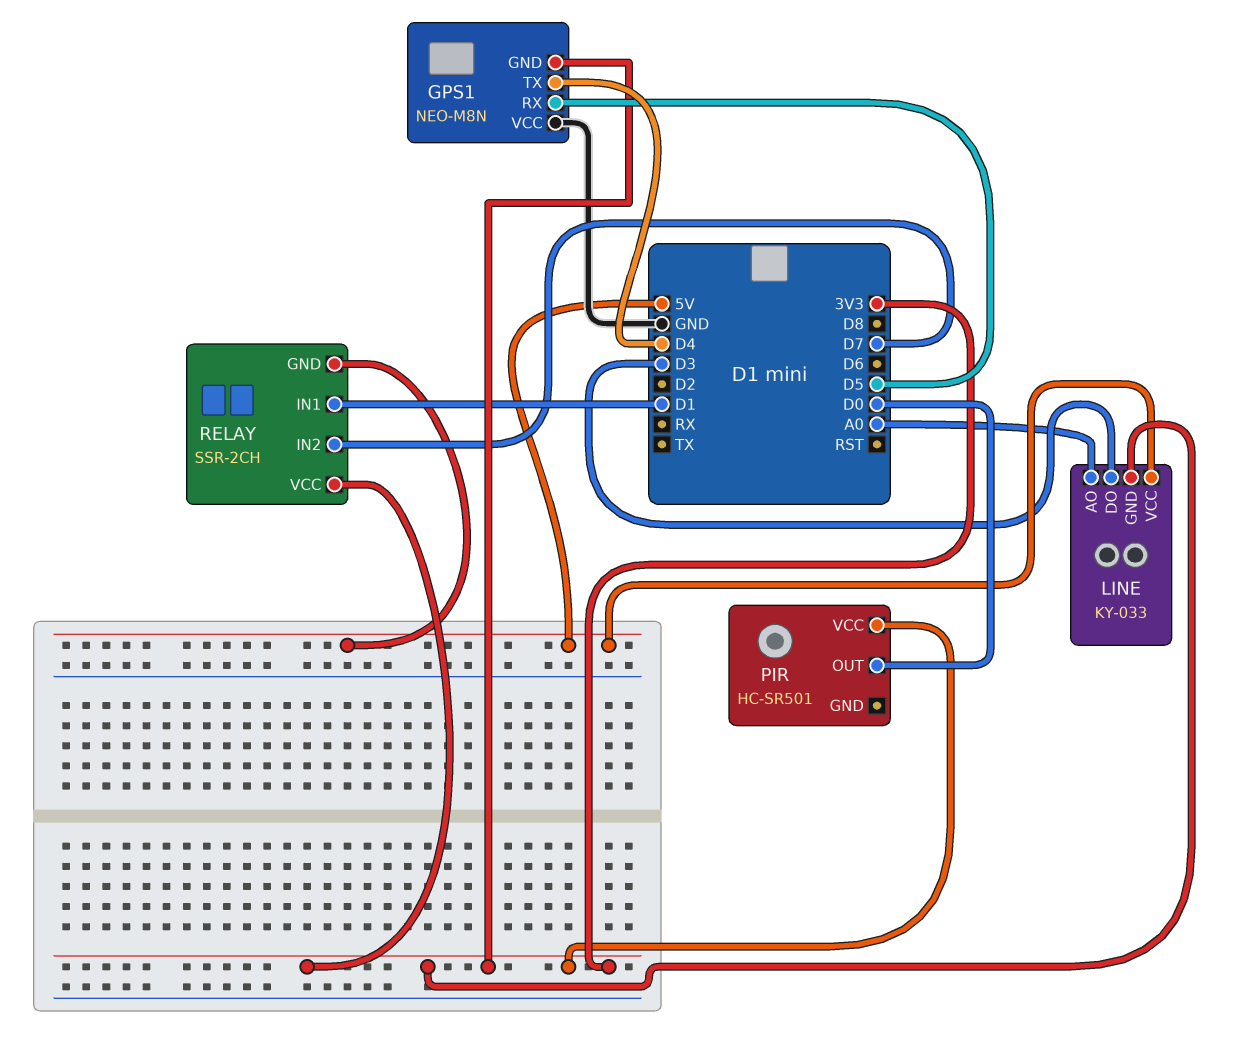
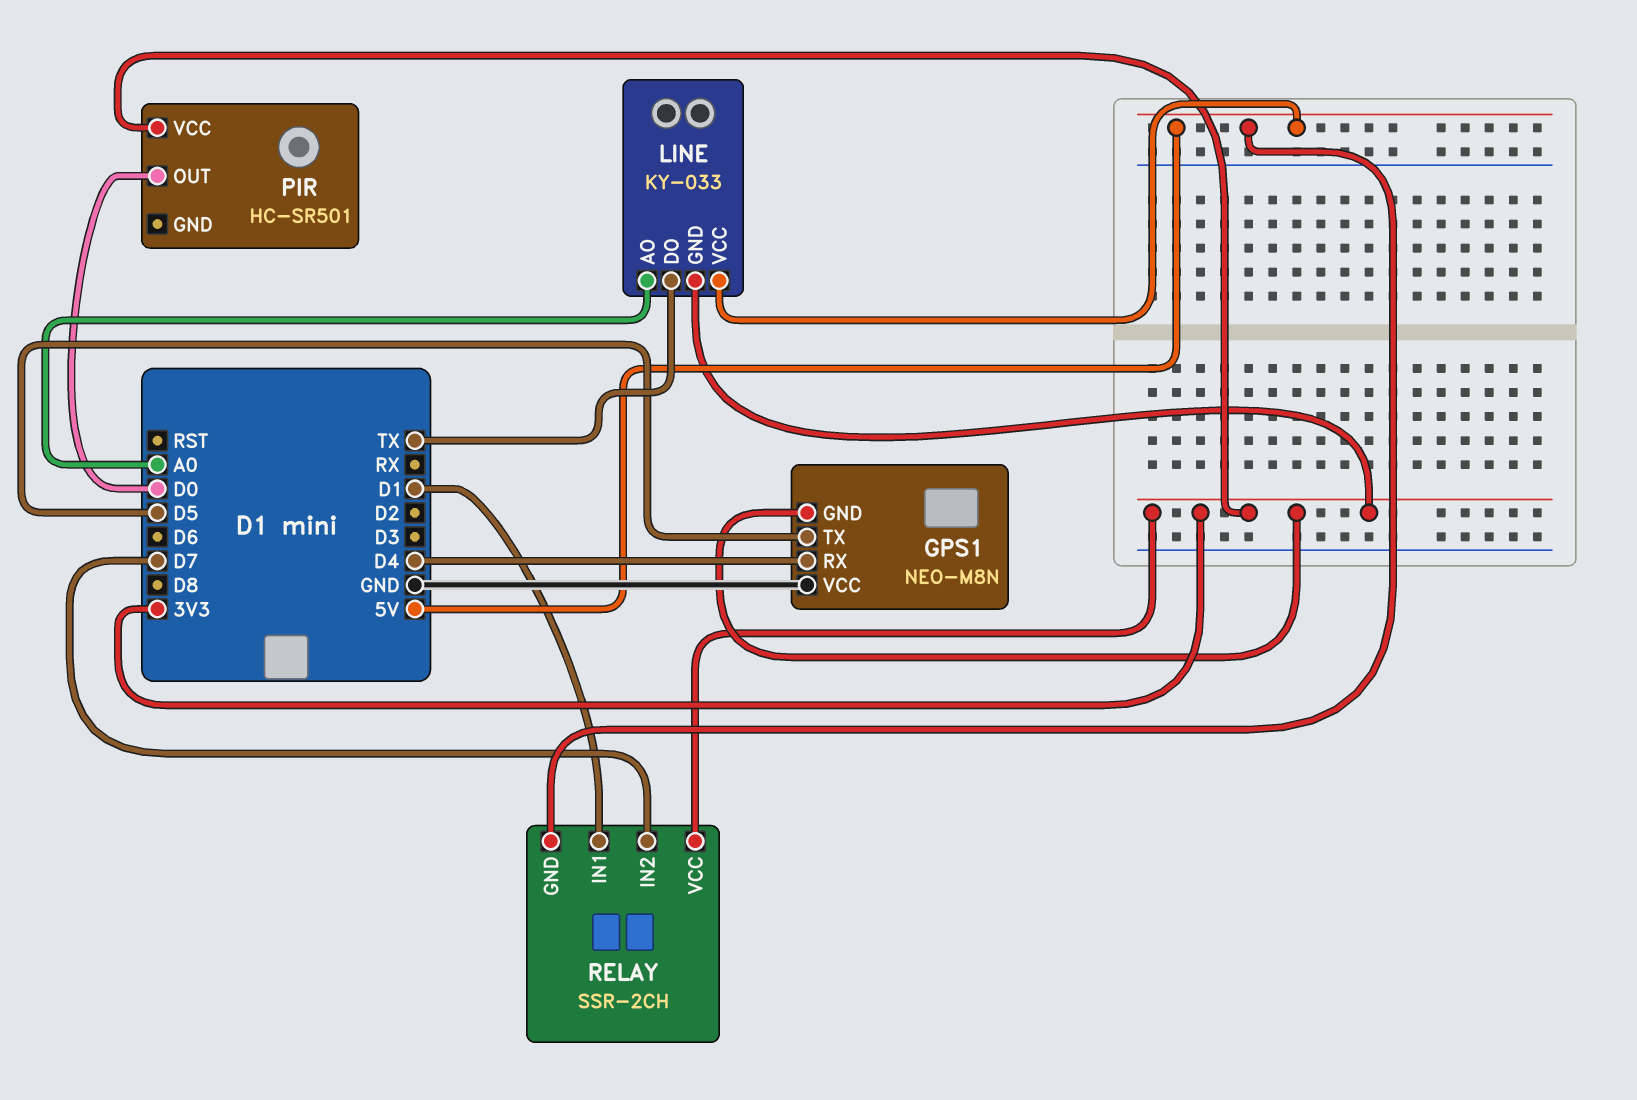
GPS1 pin RX: D5 -> D4
GPS1 pin TX: D4 -> D5
LINE pin DO: D3 -> TX

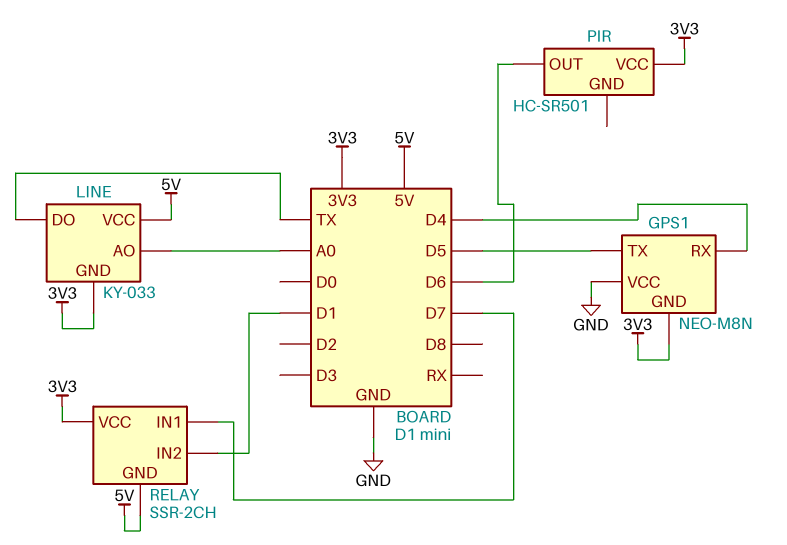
PIR pin OUT: D0 -> D6
RELAY pin IN1: D1 -> D7
RELAY pin IN2: D7 -> D1

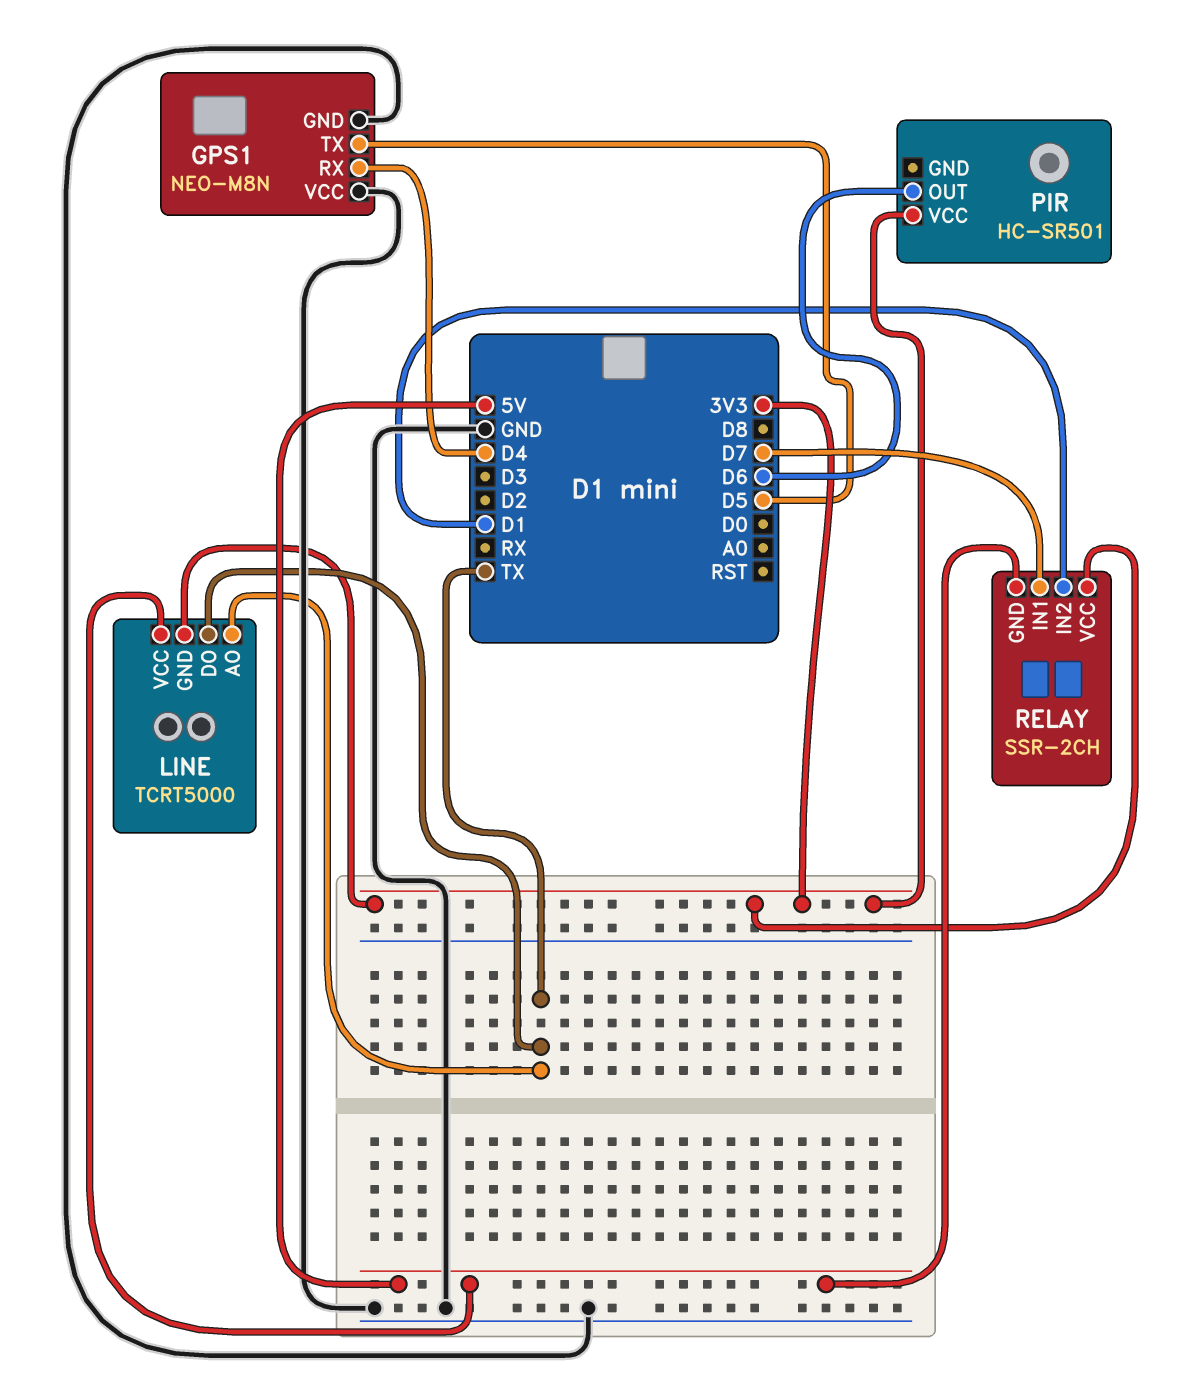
GPS1 pin GND: 3V3 -> GND
LINE: KY-033 -> TCRT5000
LINE pin AO: A0 -> TX

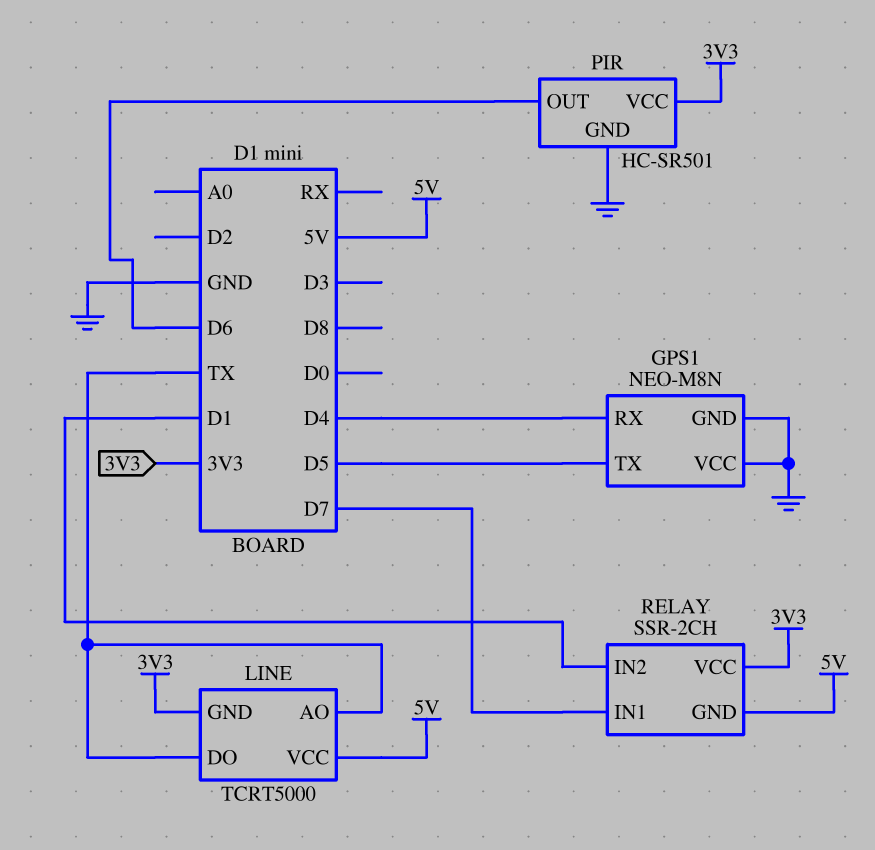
PIR pin GND: none -> GND

